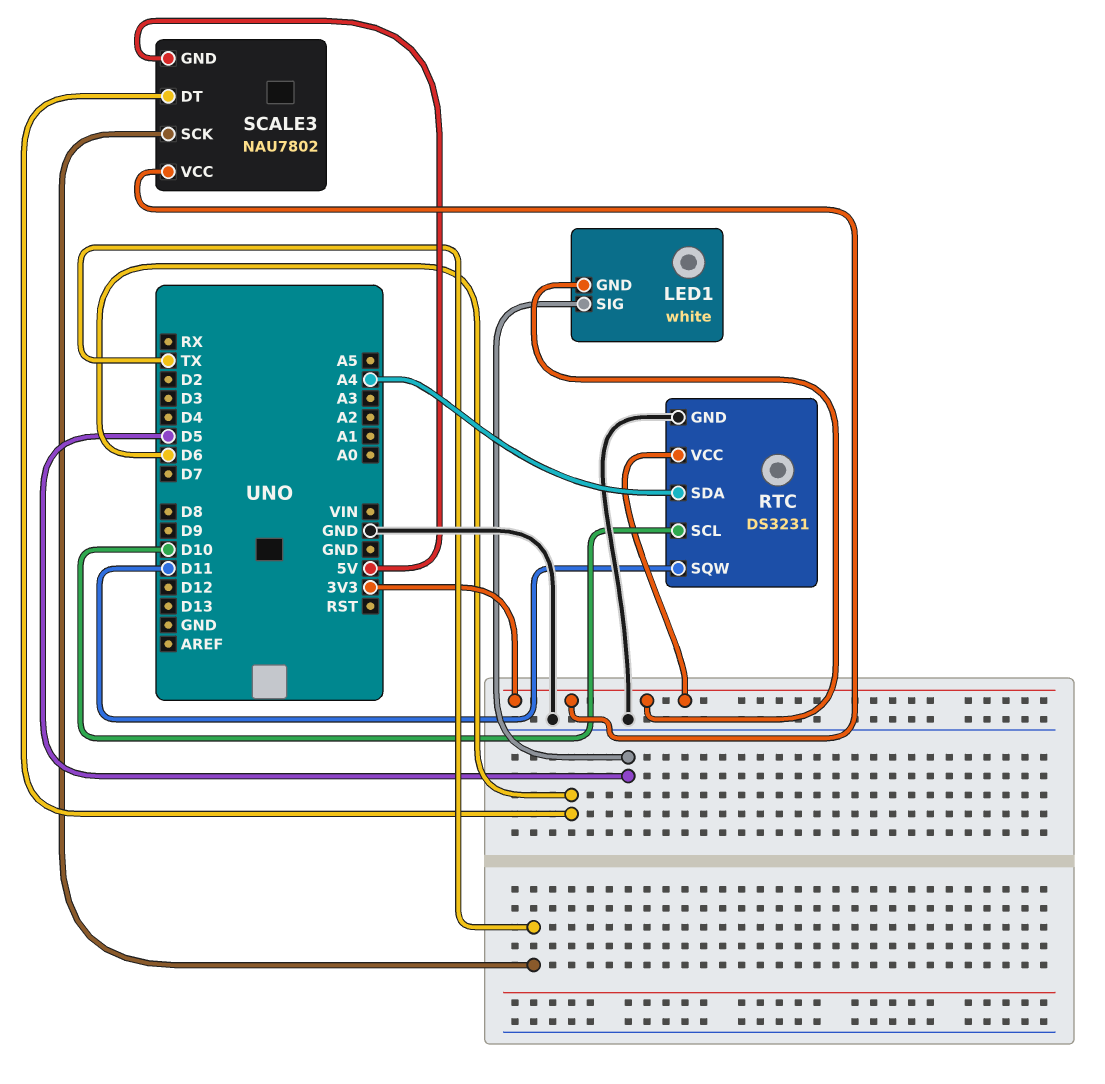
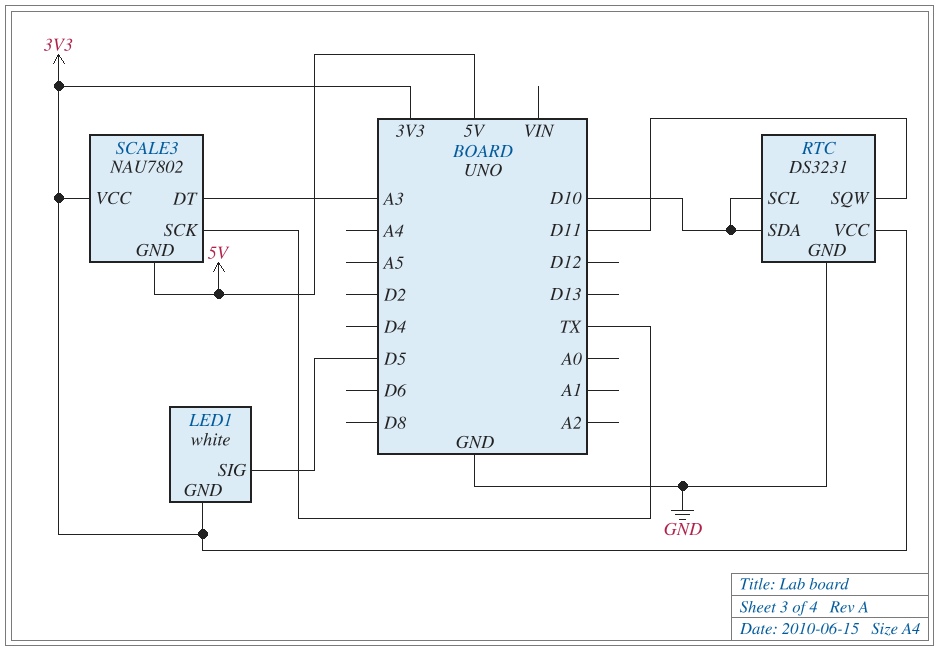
RTC pin SDA: A4 -> D10
SCALE3 pin DT: D6 -> A3

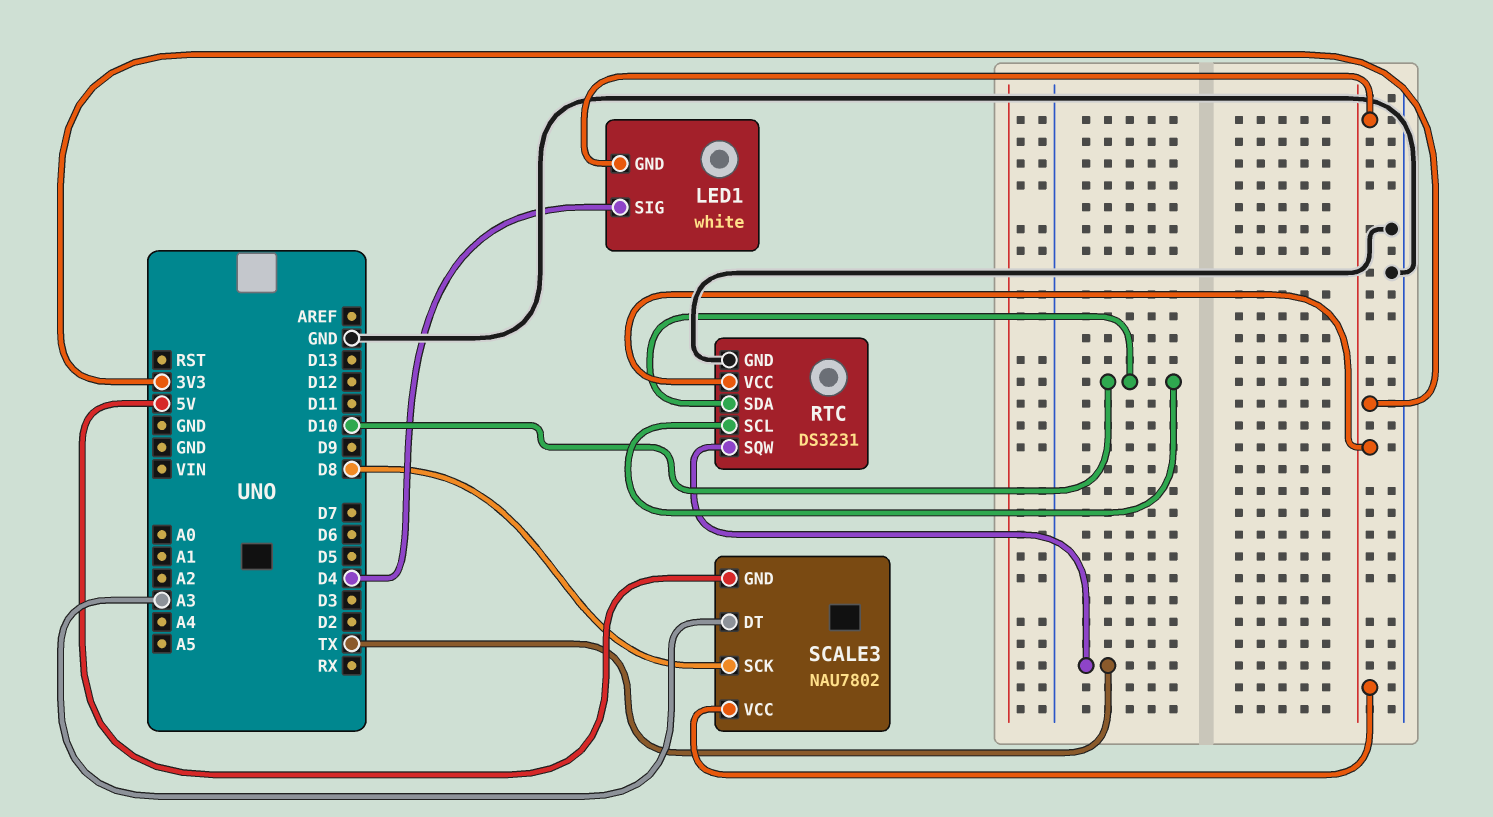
LED1 pin SIG: D5 -> D4
RTC pin SQW: D11 -> TX
SCALE3 pin SCK: TX -> D8

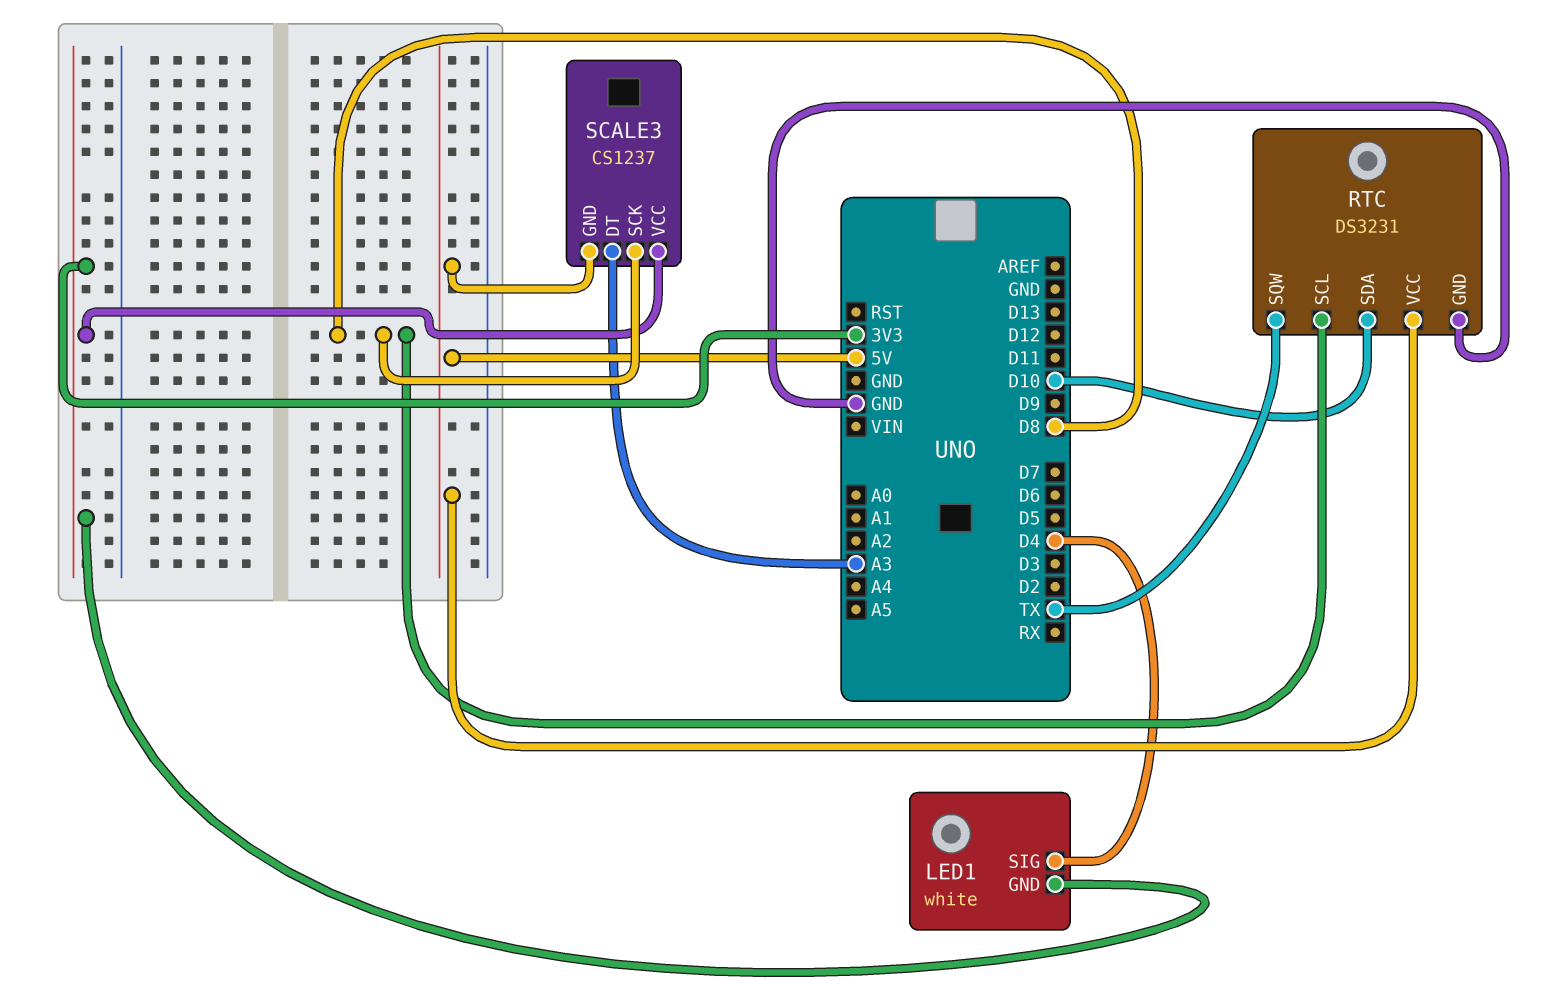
RTC pin SCL: D10 -> D8
RTC pin VCC: 3V3 -> 5V
SCALE3: NAU7802 -> CS1237

